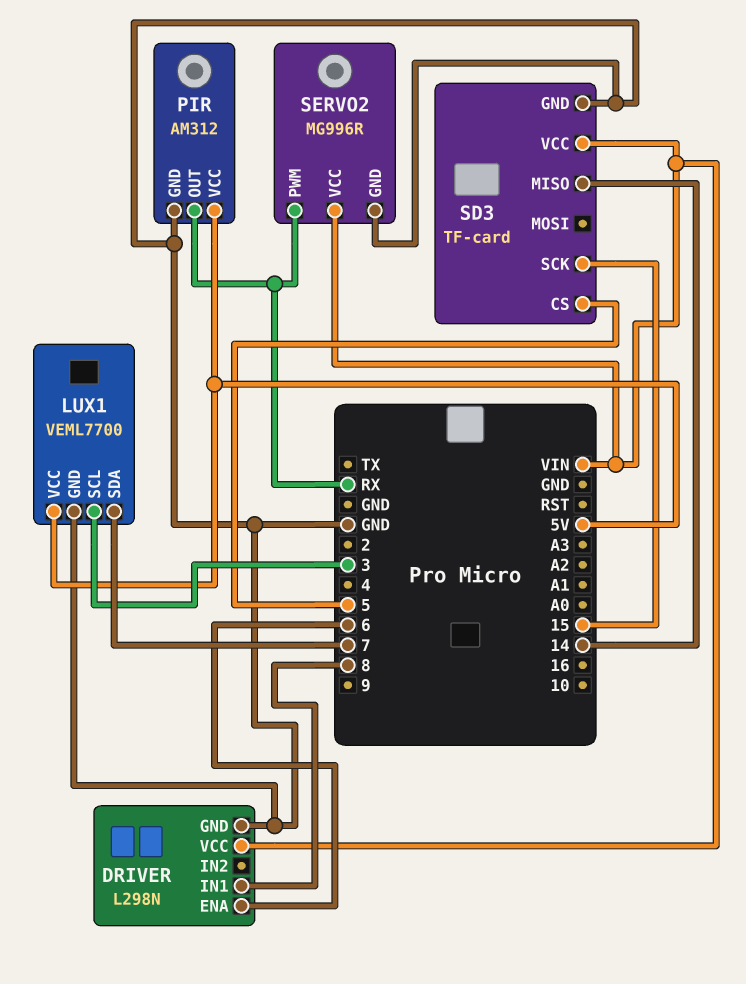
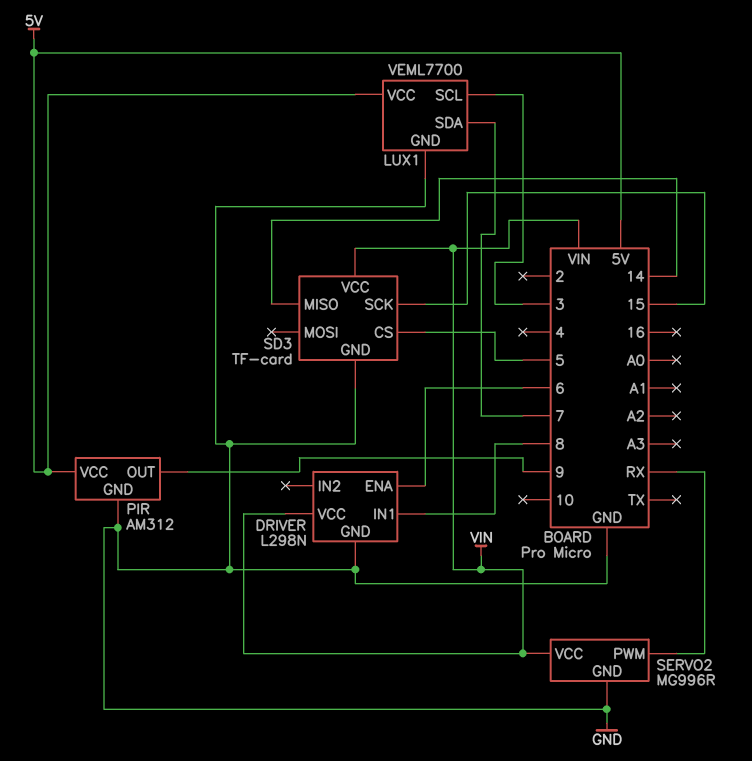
PIR pin OUT: RX -> 9

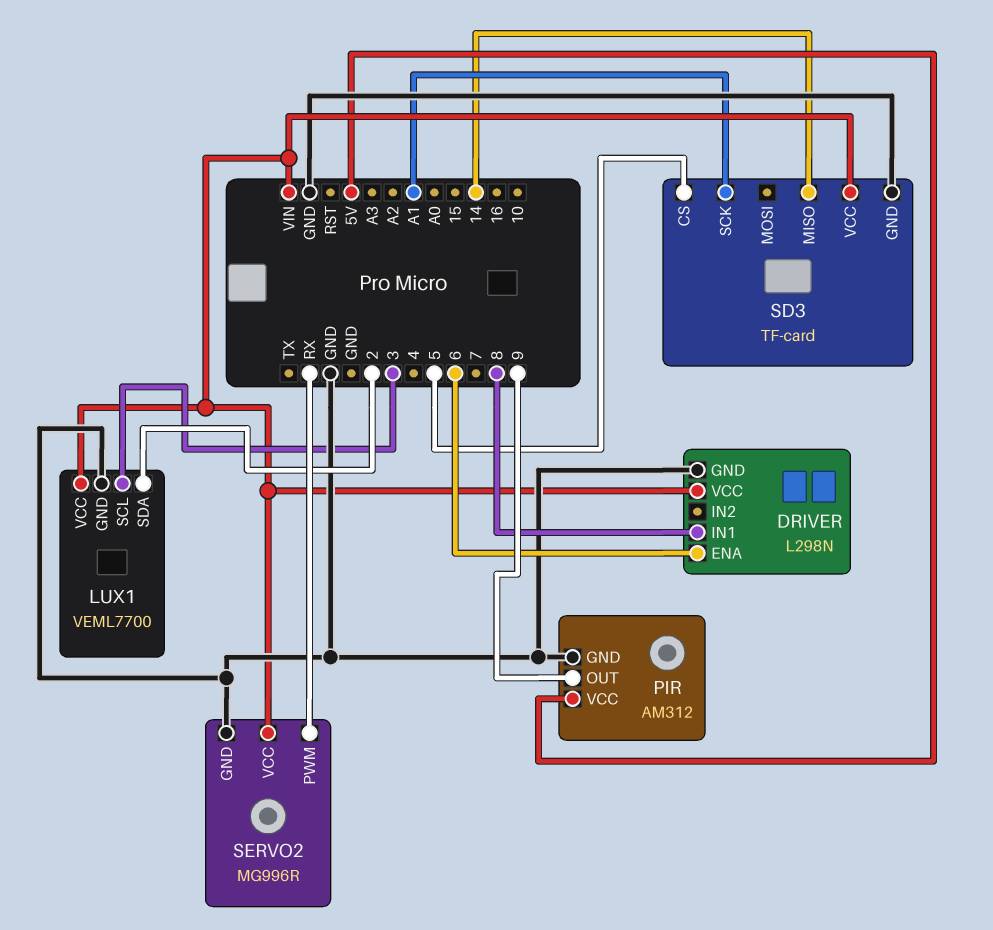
LUX1 pin SDA: 7 -> 2
LUX1 pin VCC: 5V -> VIN
SD3 pin SCK: 15 -> A1

